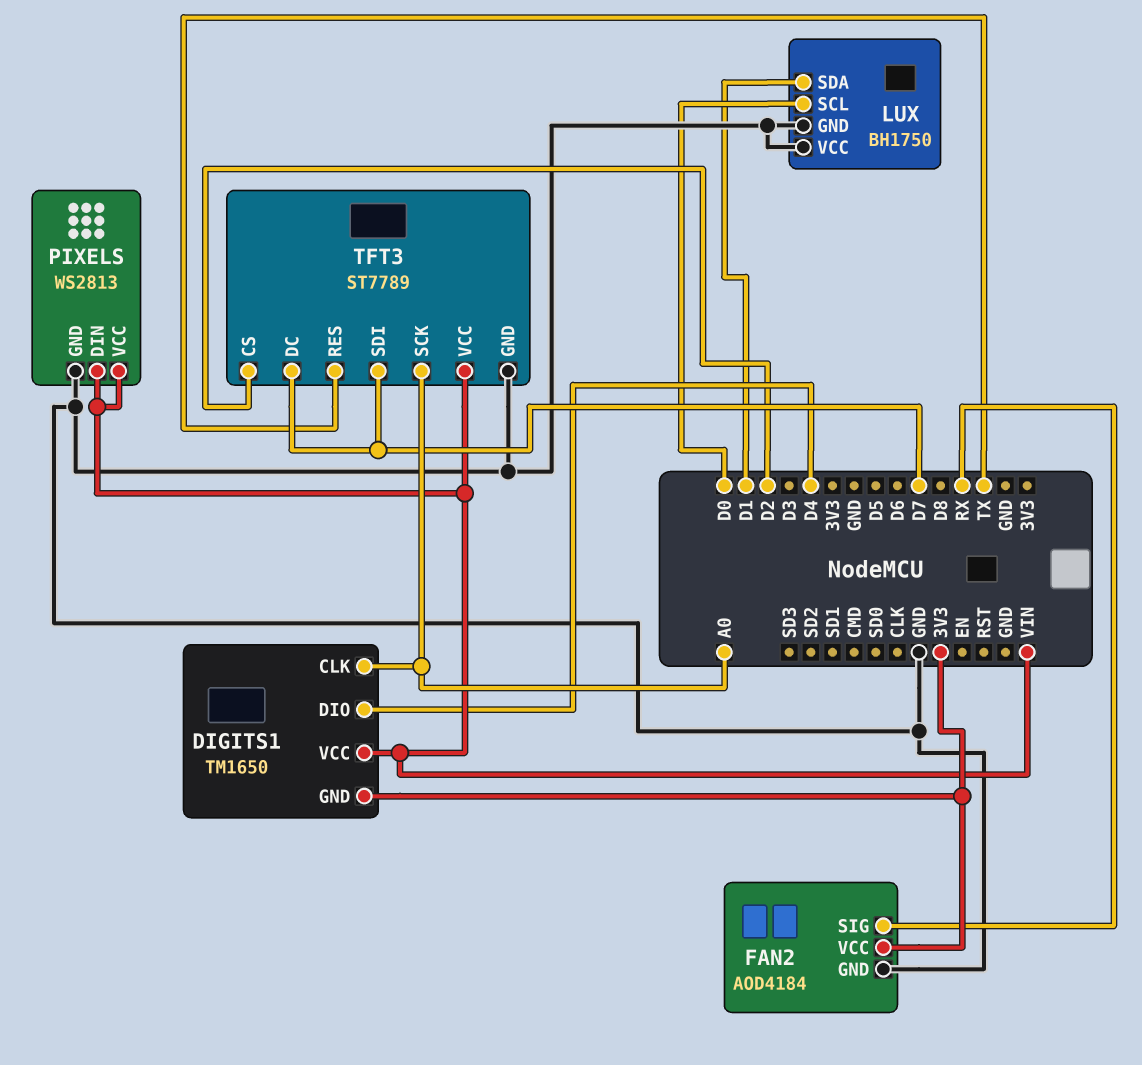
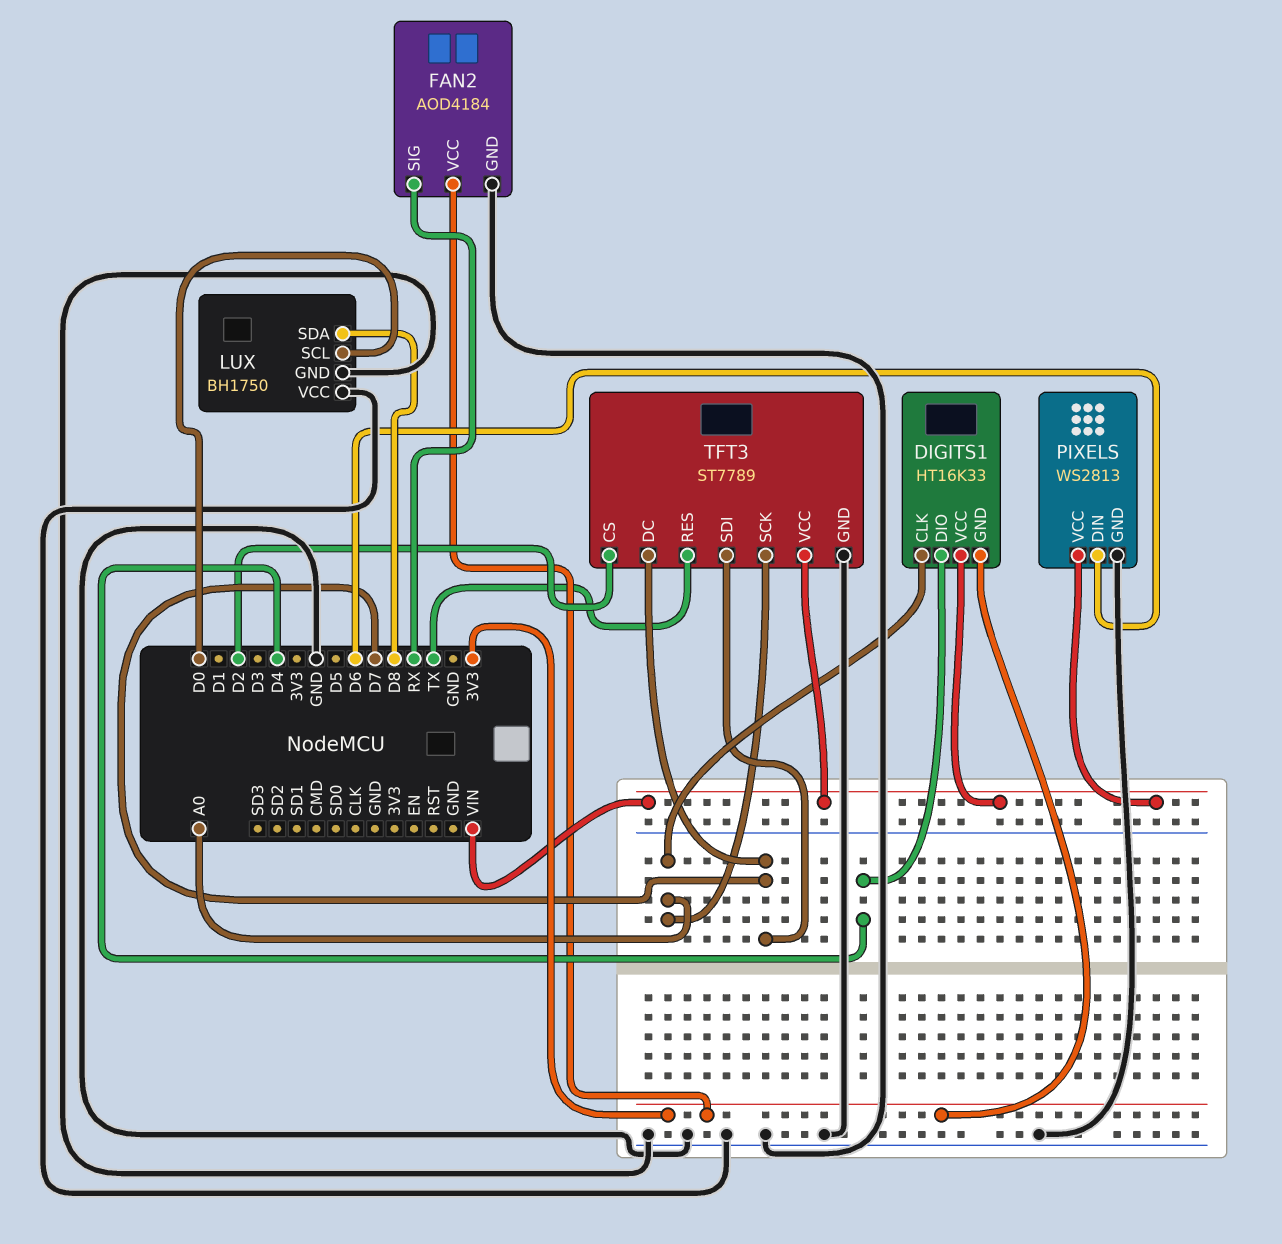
DIGITS1: TM1650 -> HT16K33
LUX pin SDA: D1 -> D8
PIXELS pin DIN: VIN -> D6

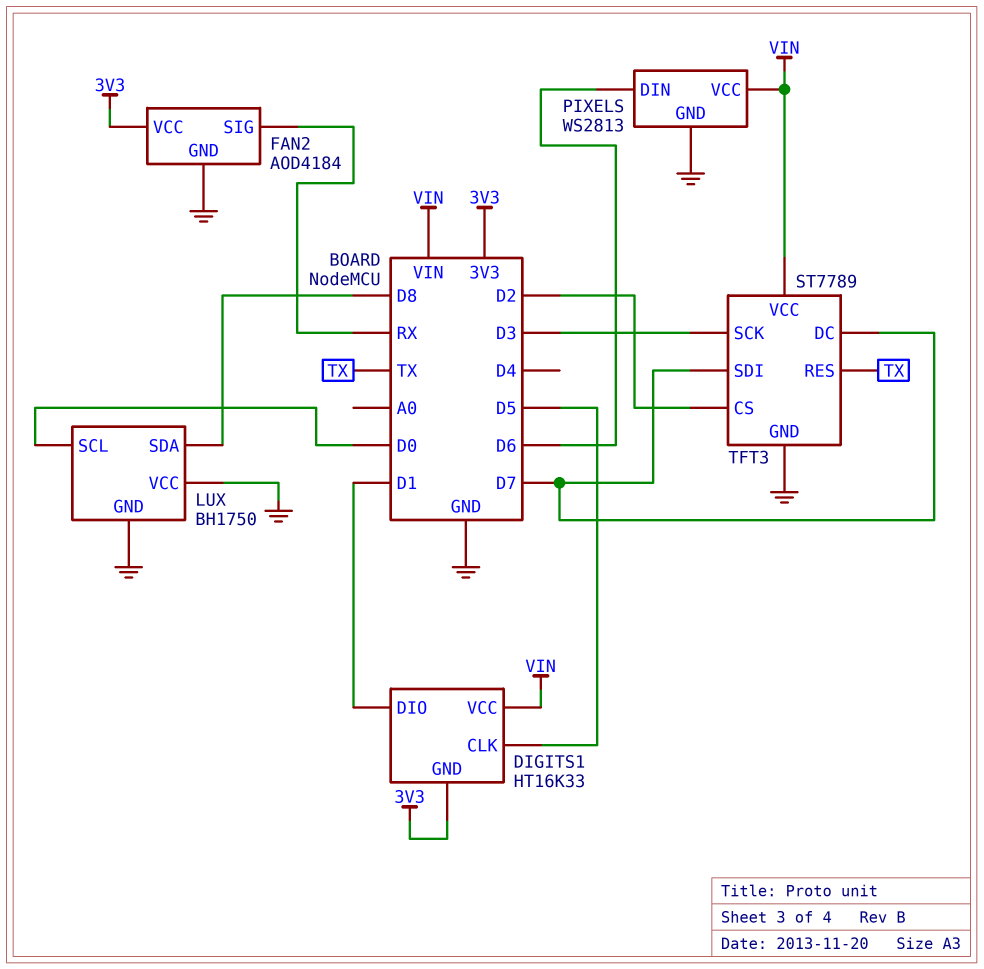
DIGITS1 pin CLK: A0 -> D5
DIGITS1 pin DIO: D4 -> D1
TFT3 pin SCK: A0 -> D3

